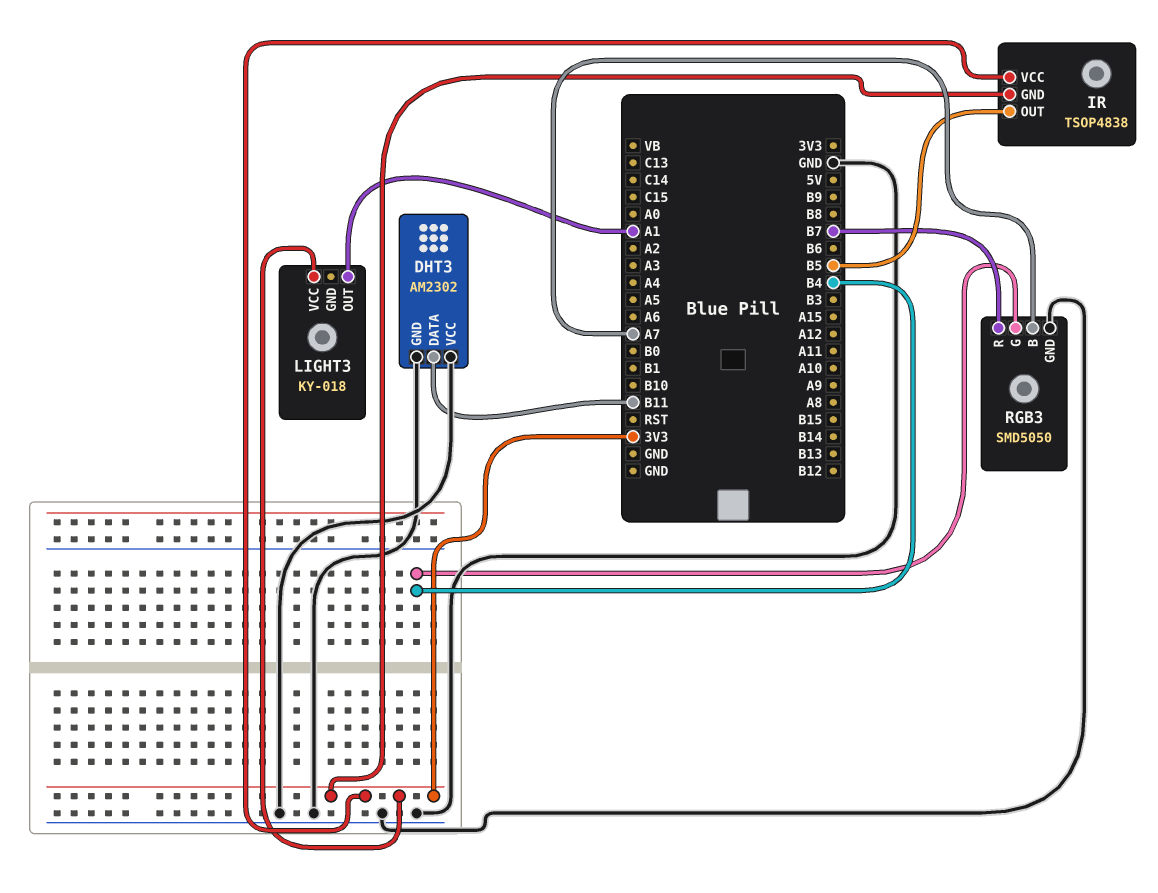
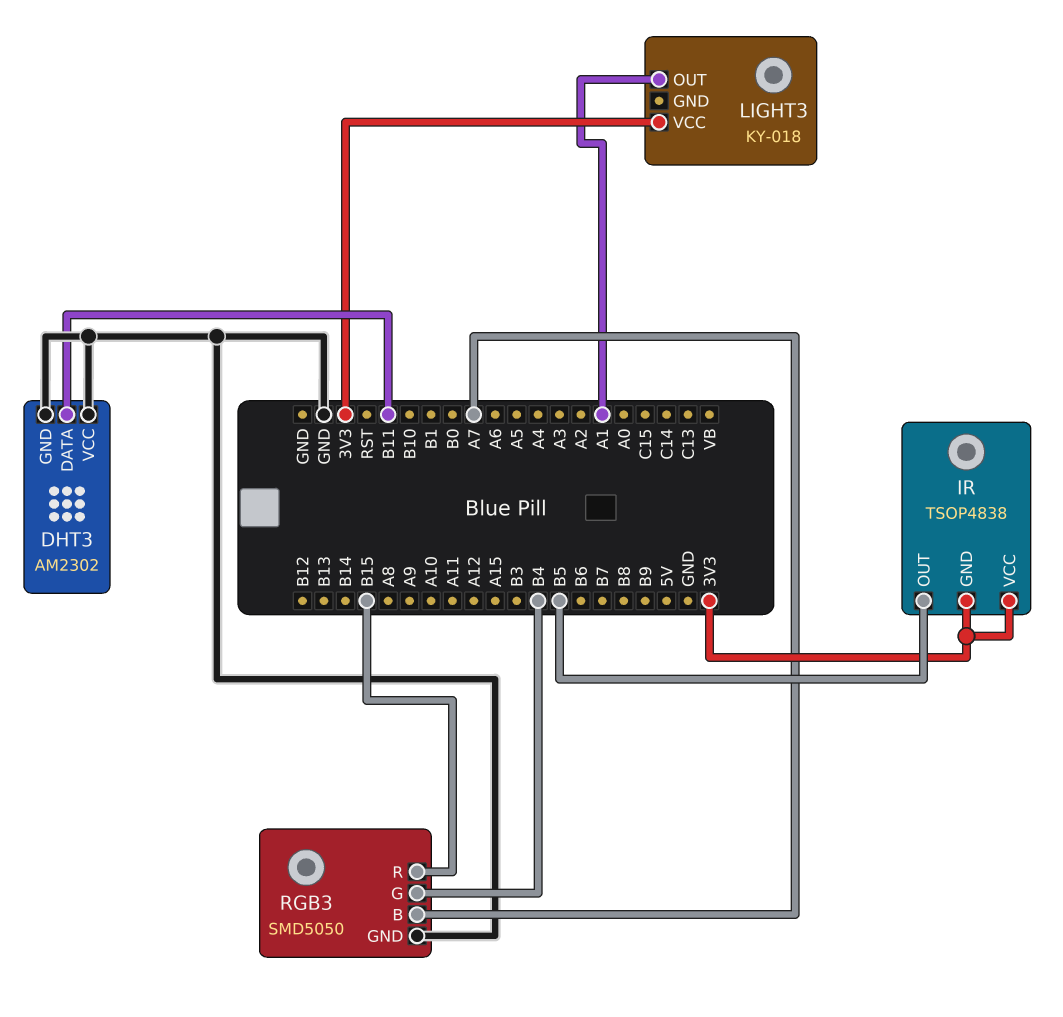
RGB3 pin R: B7 -> B15

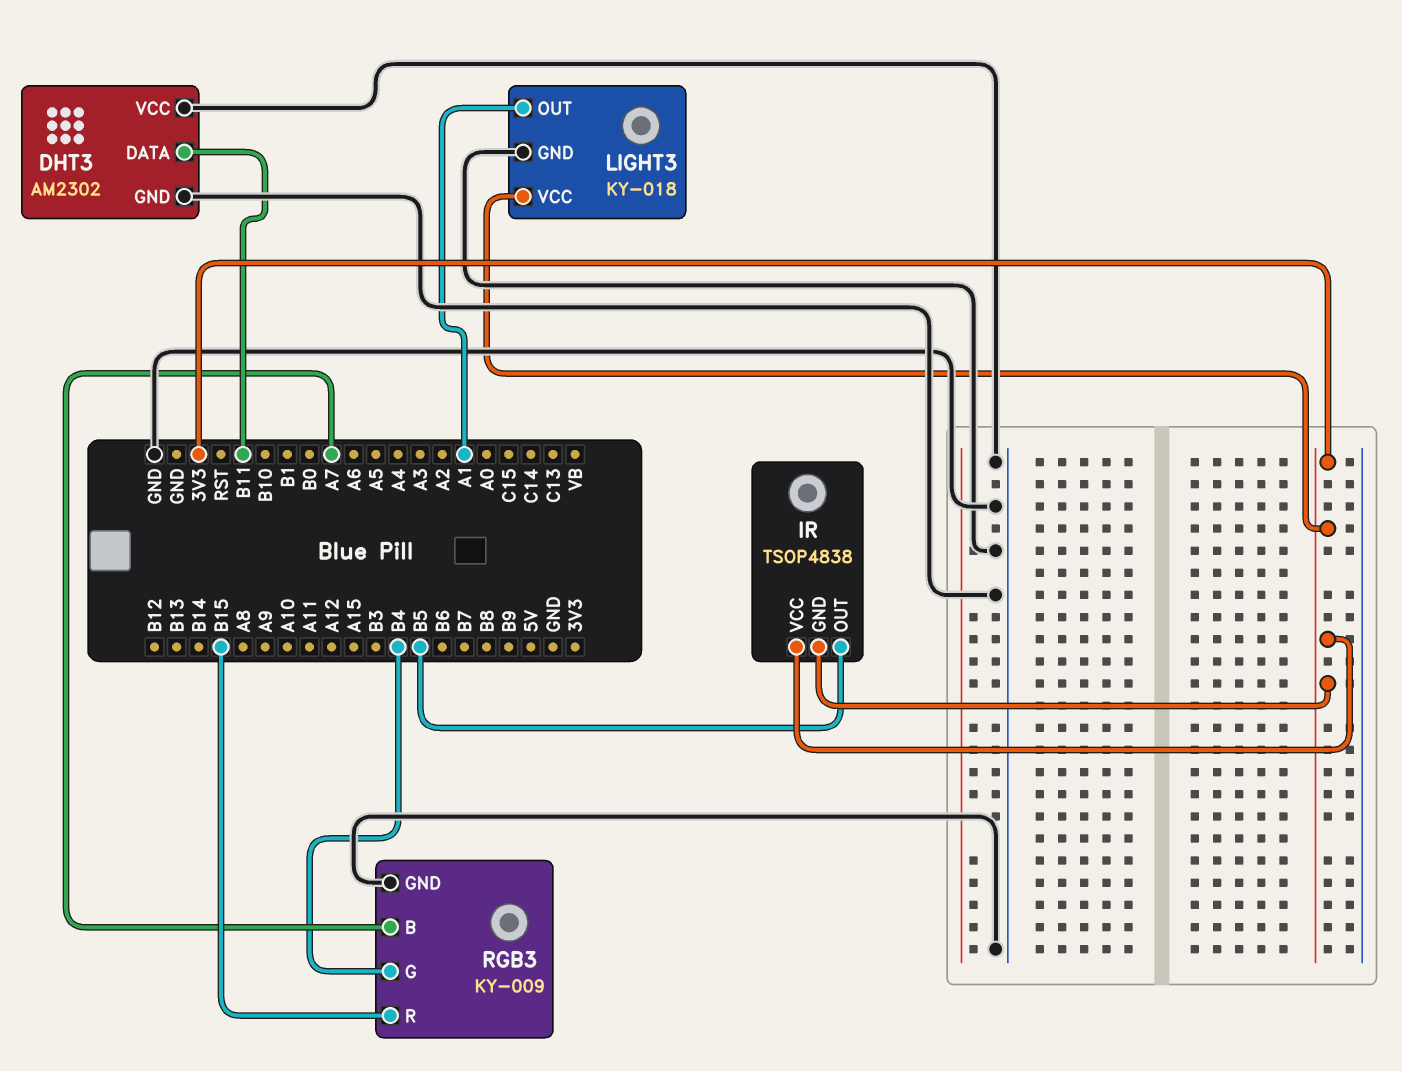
LIGHT3 pin GND: none -> GND
RGB3: SMD5050 -> KY-009

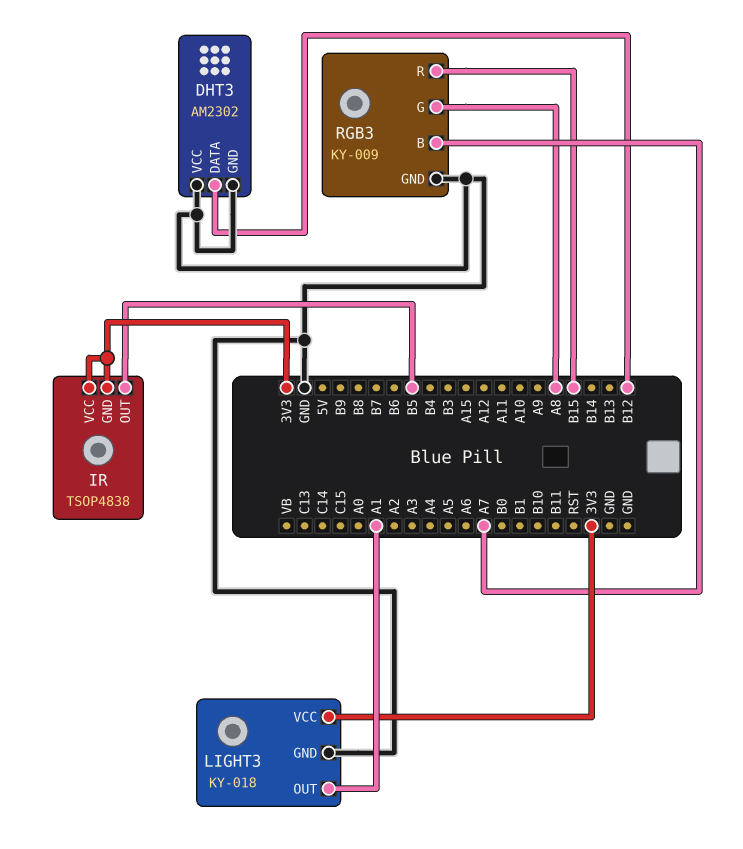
DHT3 pin DATA: B11 -> B12
RGB3 pin G: B4 -> A8

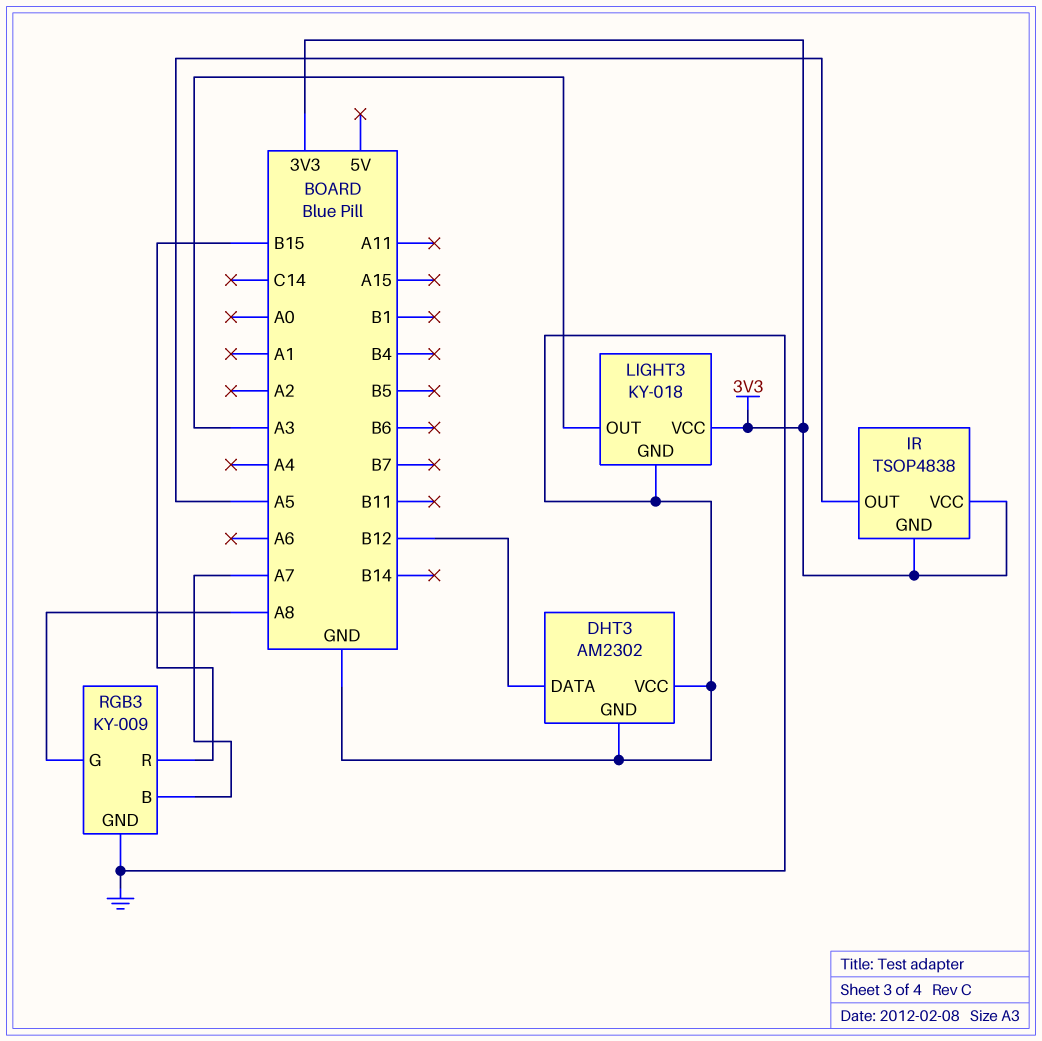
IR pin OUT: B5 -> A5
LIGHT3 pin OUT: A1 -> A3

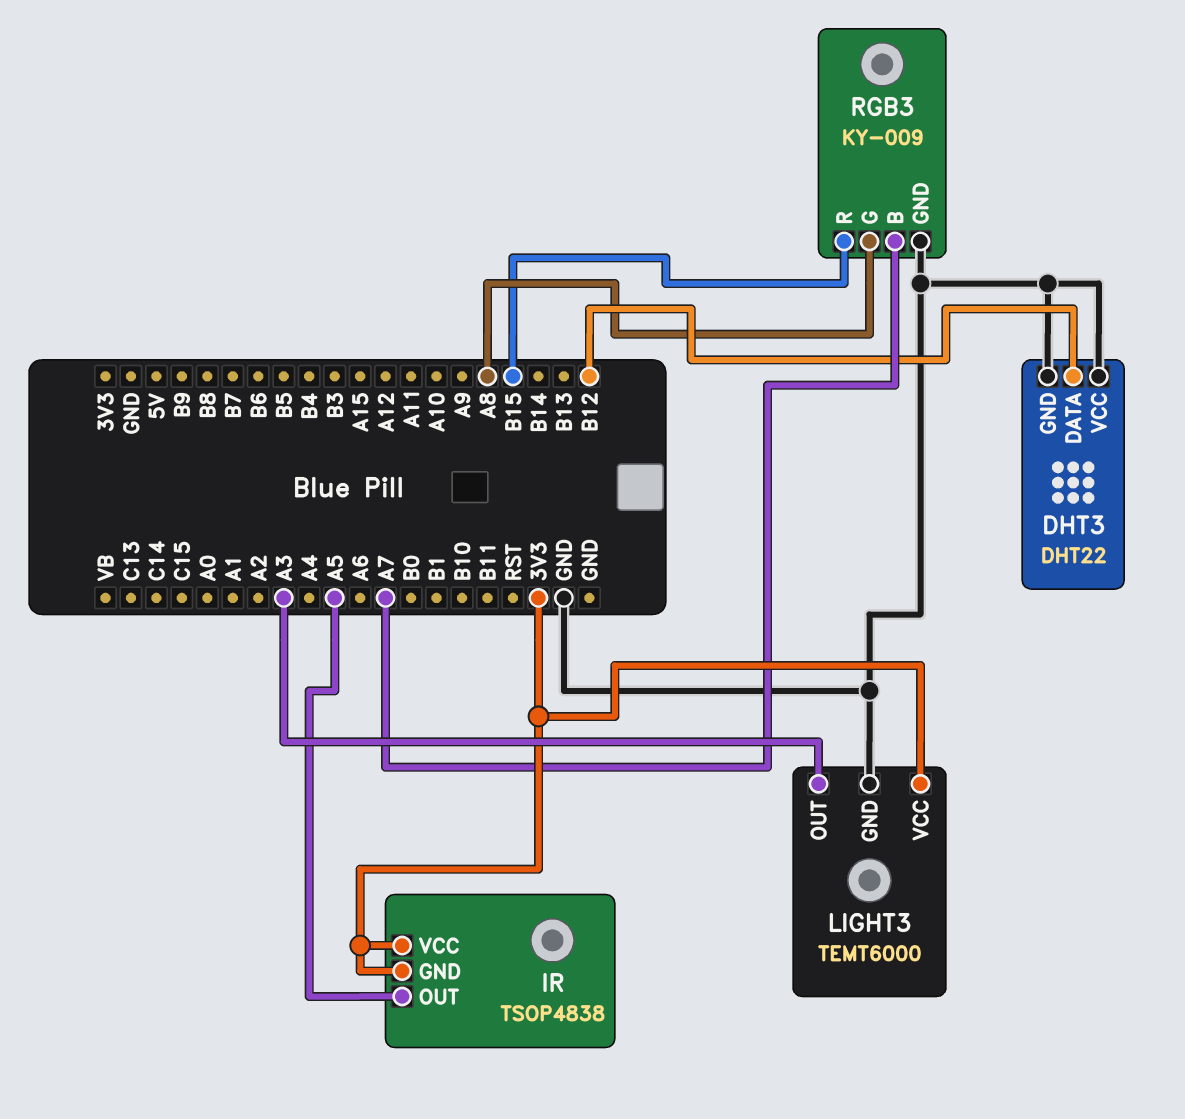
DHT3: AM2302 -> DHT22
LIGHT3: KY-018 -> TEMT6000

